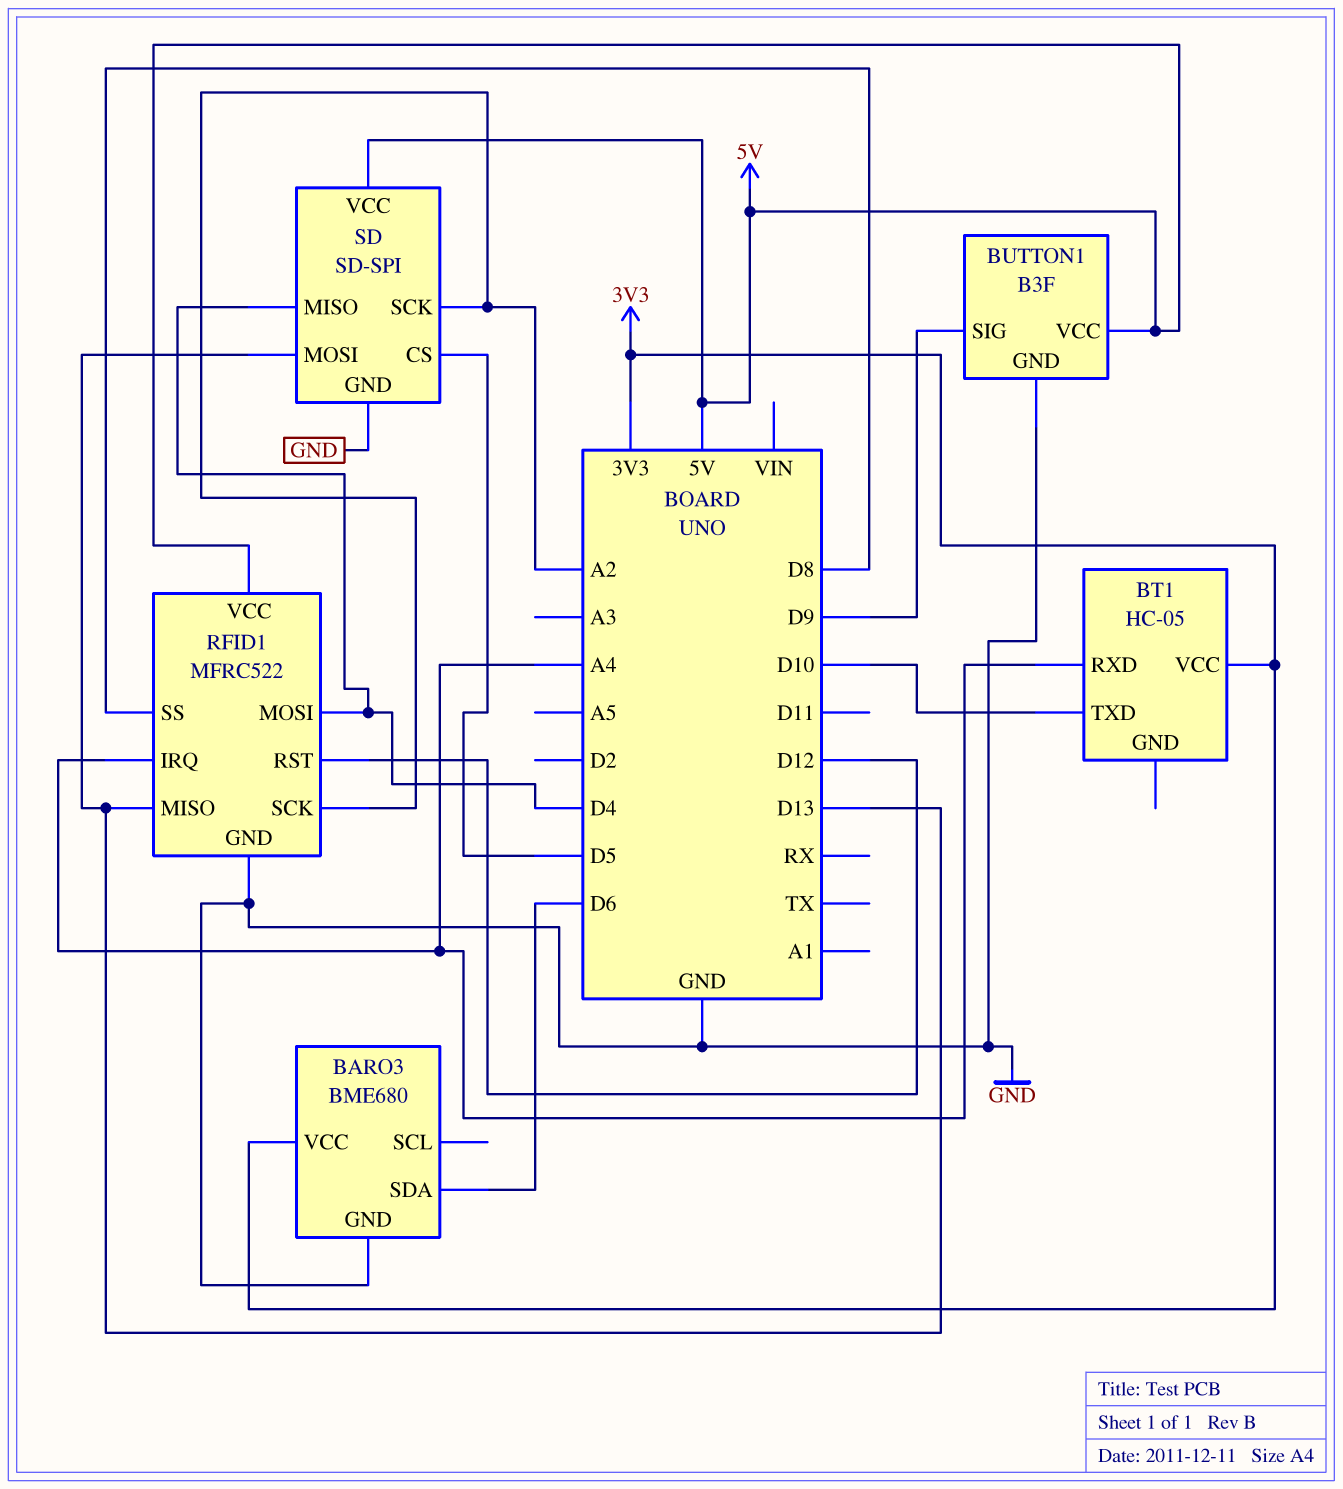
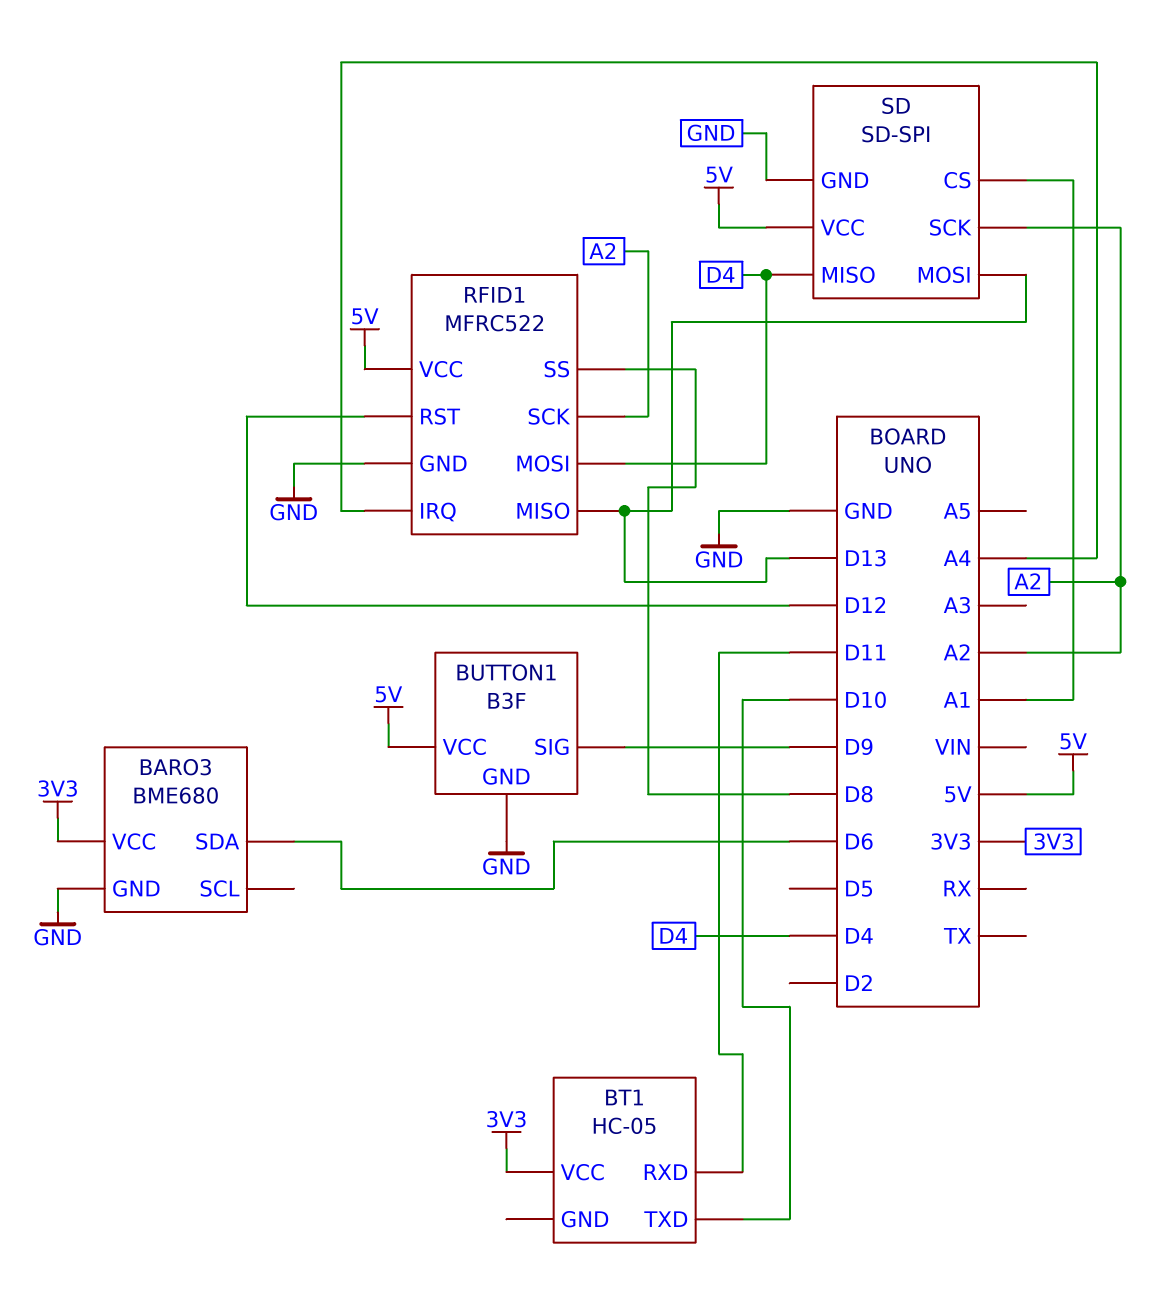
BT1 pin RXD: A4 -> D11
SD pin CS: D5 -> A1

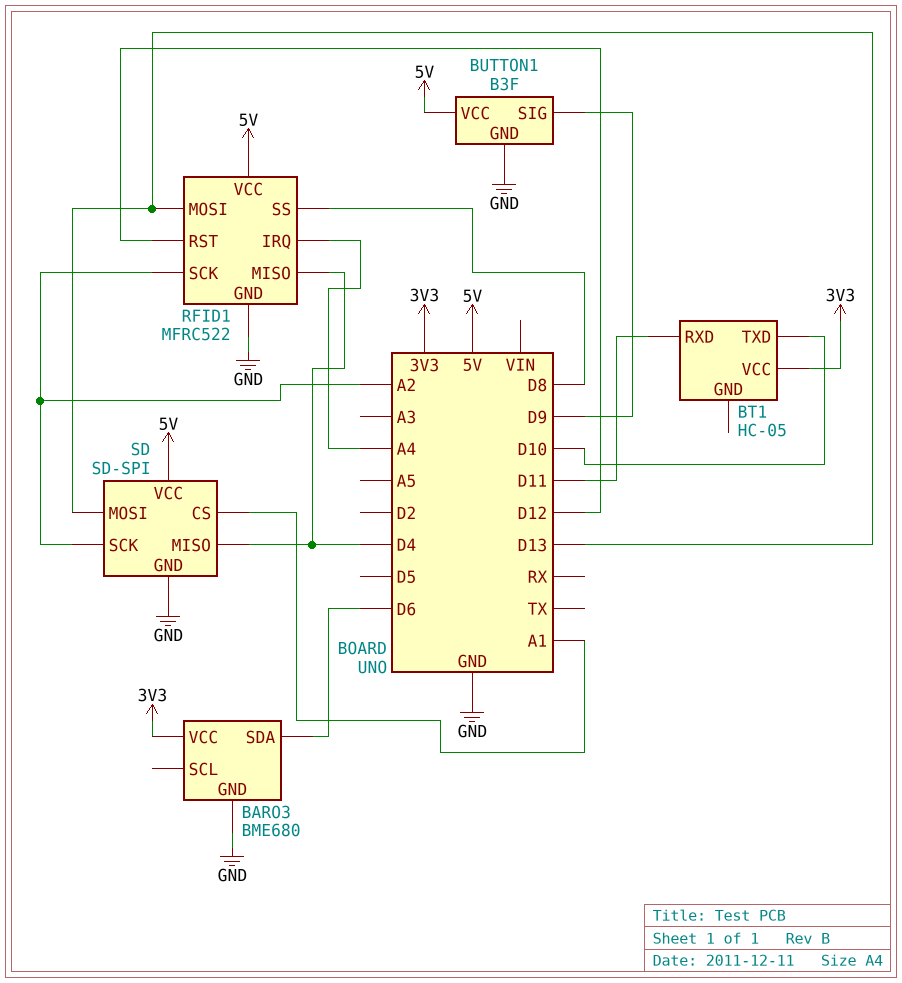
RFID1 pin MISO: D13 -> D4
RFID1 pin MOSI: D4 -> D13

